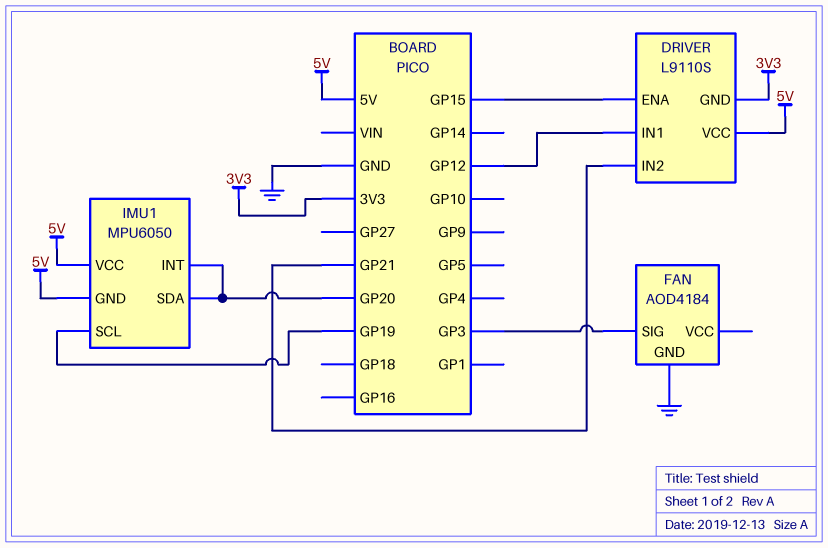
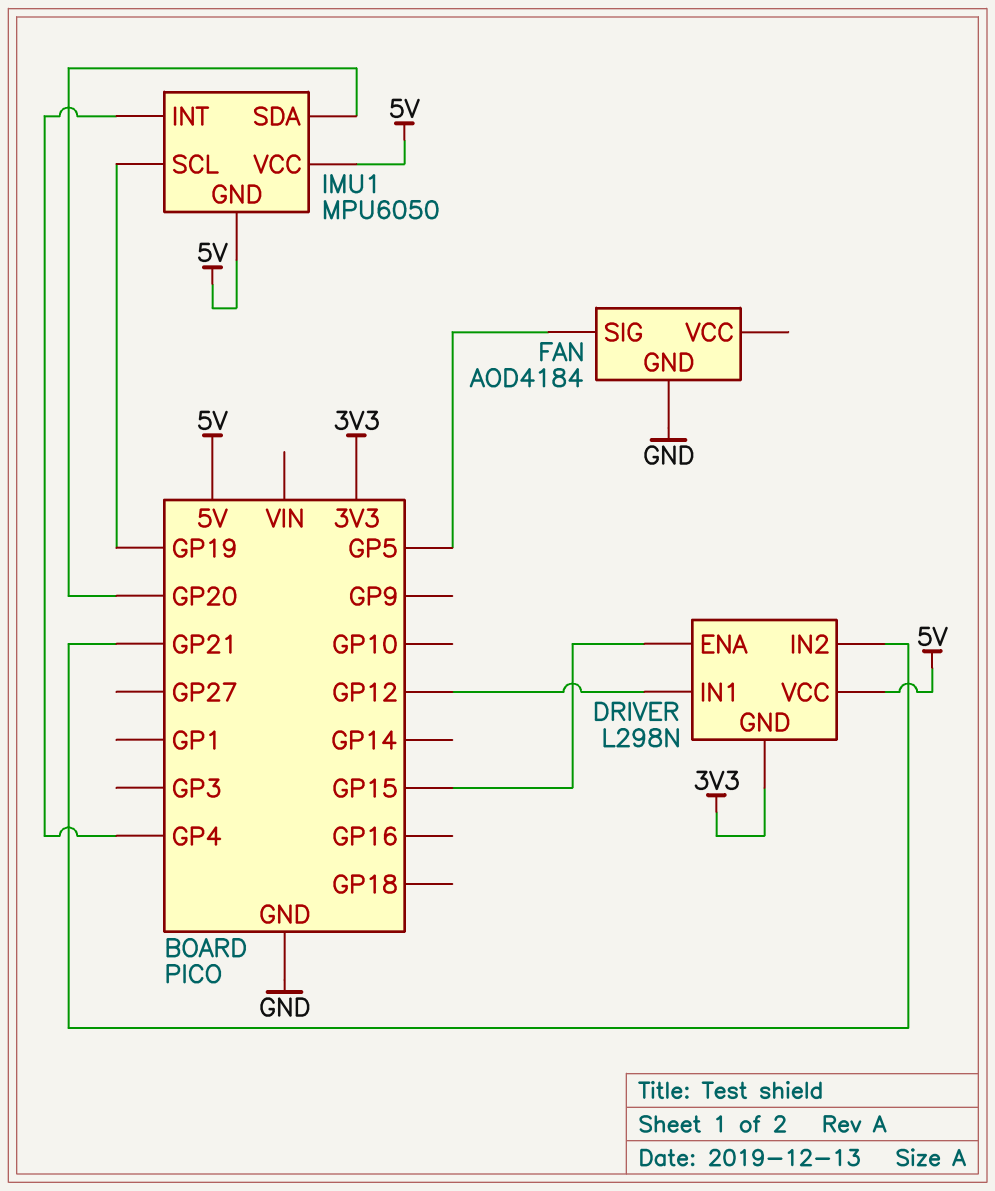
DRIVER: L9110S -> L298N
FAN pin SIG: GP3 -> GP5
IMU1 pin INT: GP20 -> GP4

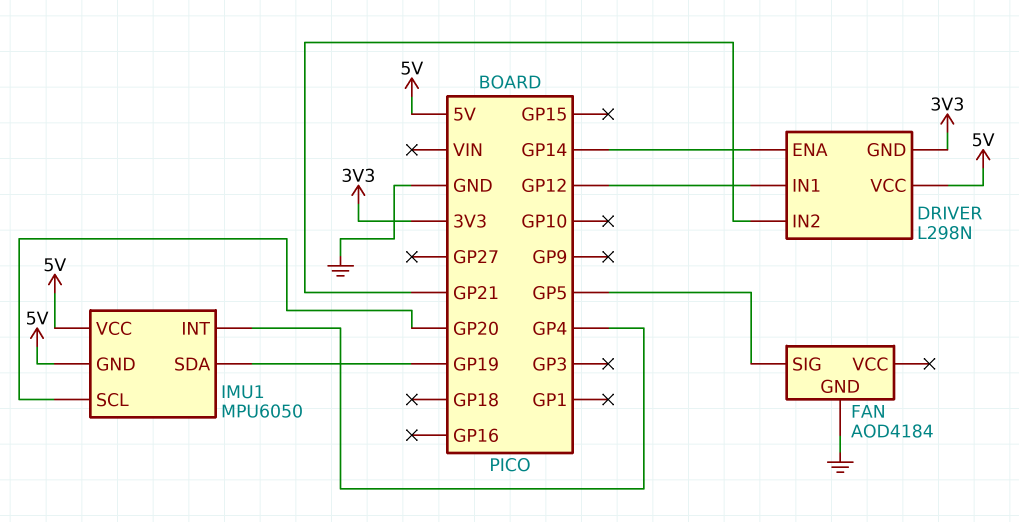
DRIVER pin ENA: GP15 -> GP14
IMU1 pin SCL: GP19 -> GP20
IMU1 pin SDA: GP20 -> GP19

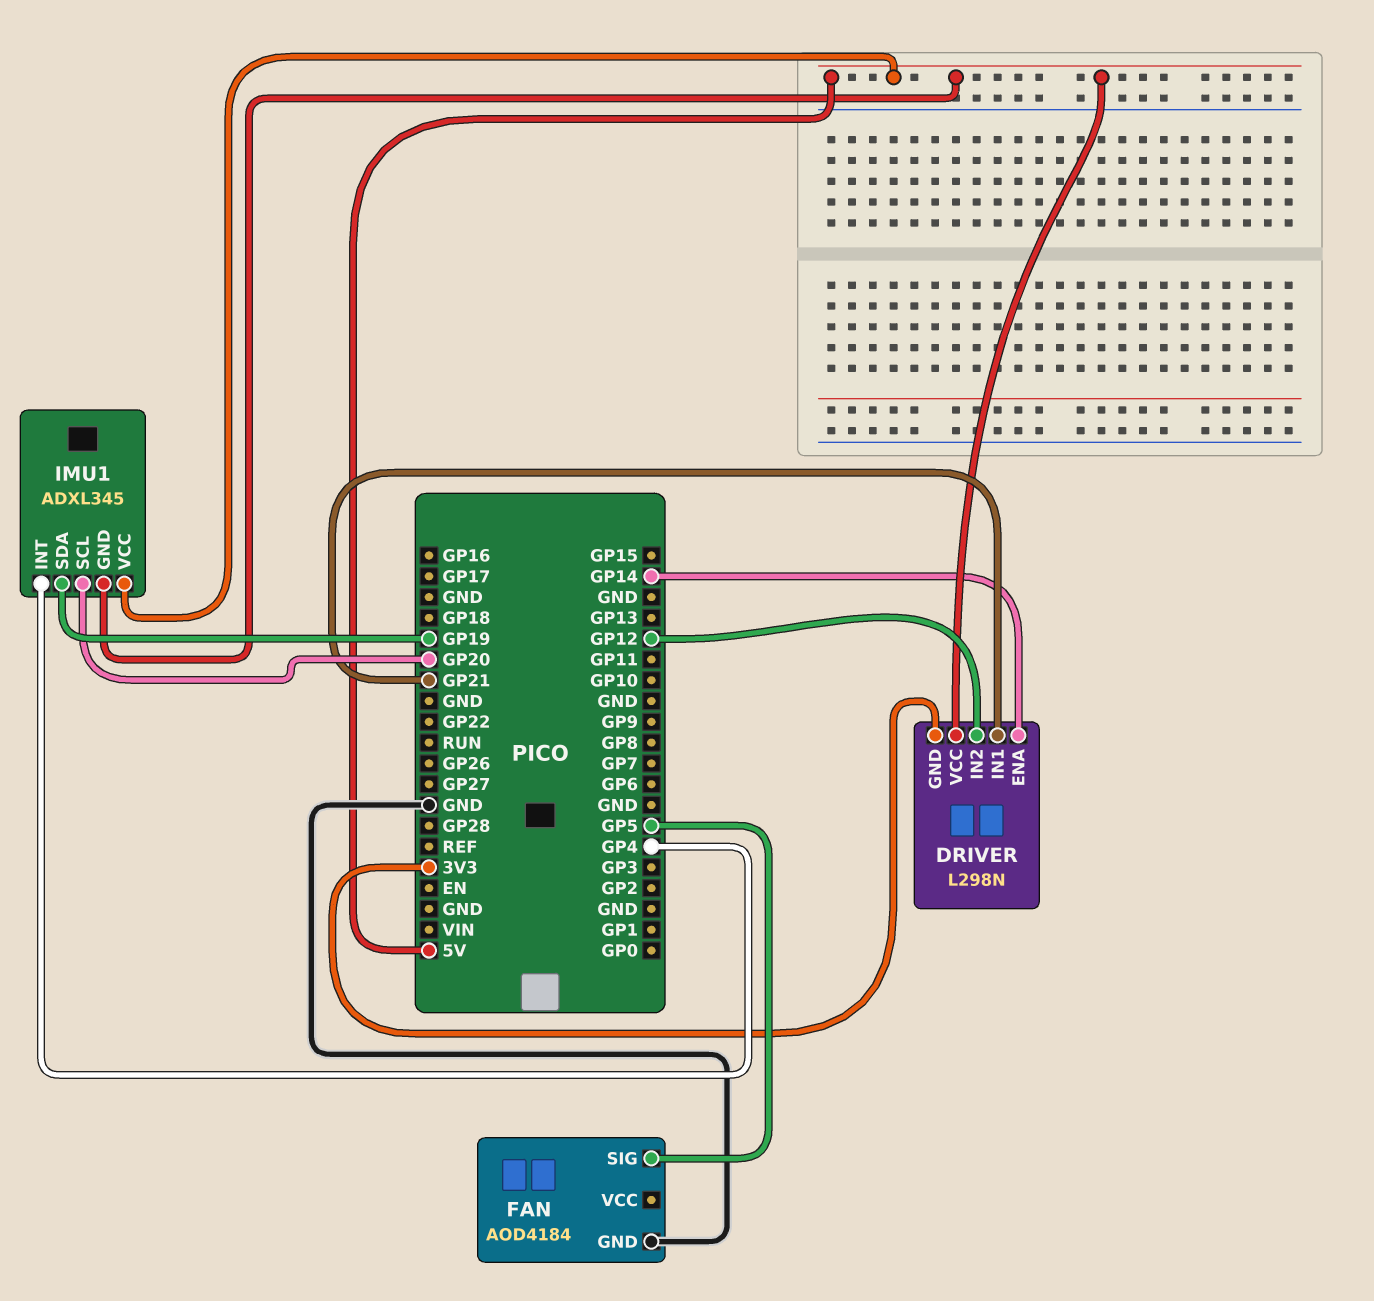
DRIVER pin IN1: GP12 -> GP21
DRIVER pin IN2: GP21 -> GP12
IMU1: MPU6050 -> ADXL345

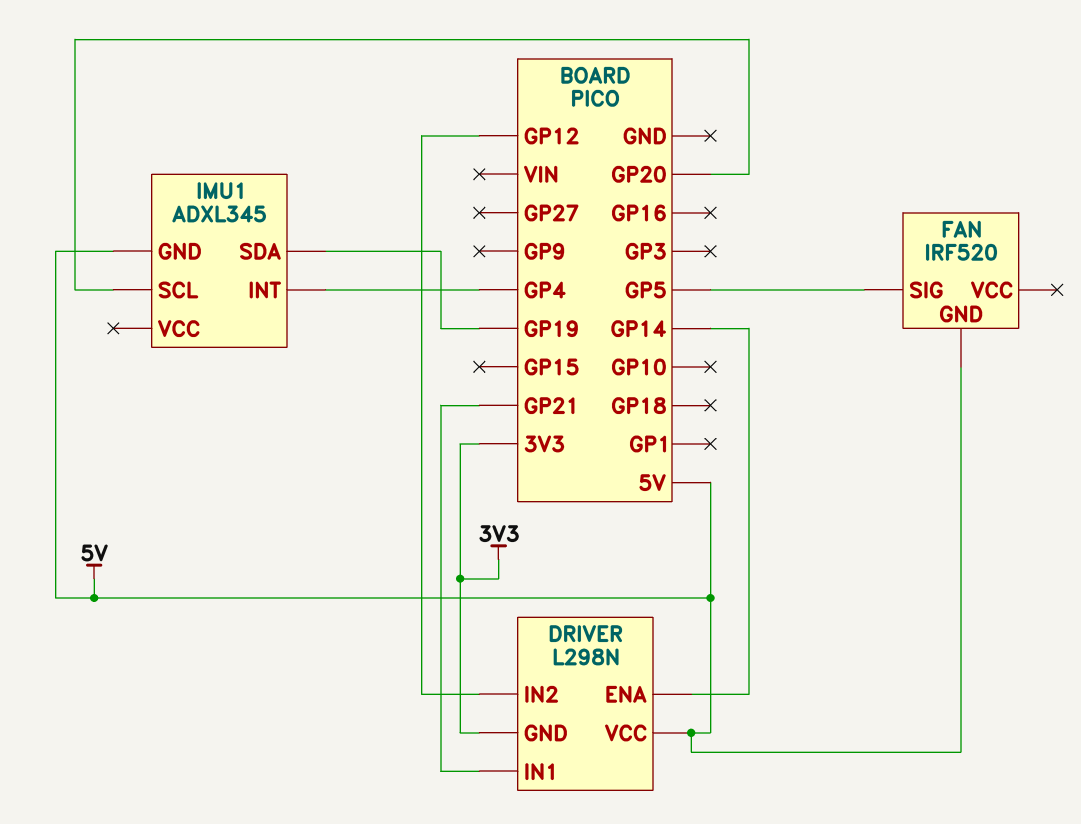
FAN: AOD4184 -> IRF520
FAN pin GND: GND -> 5V
IMU1 pin VCC: 5V -> none

